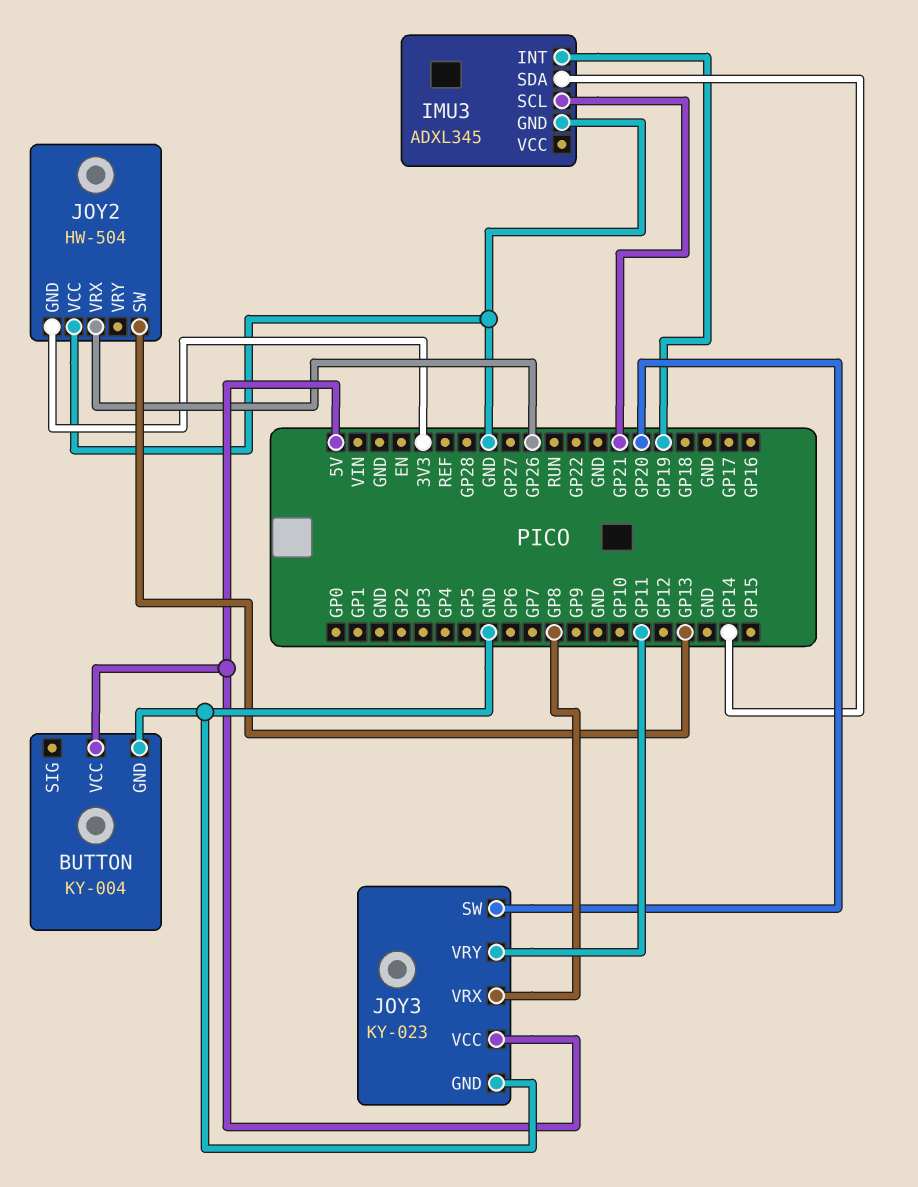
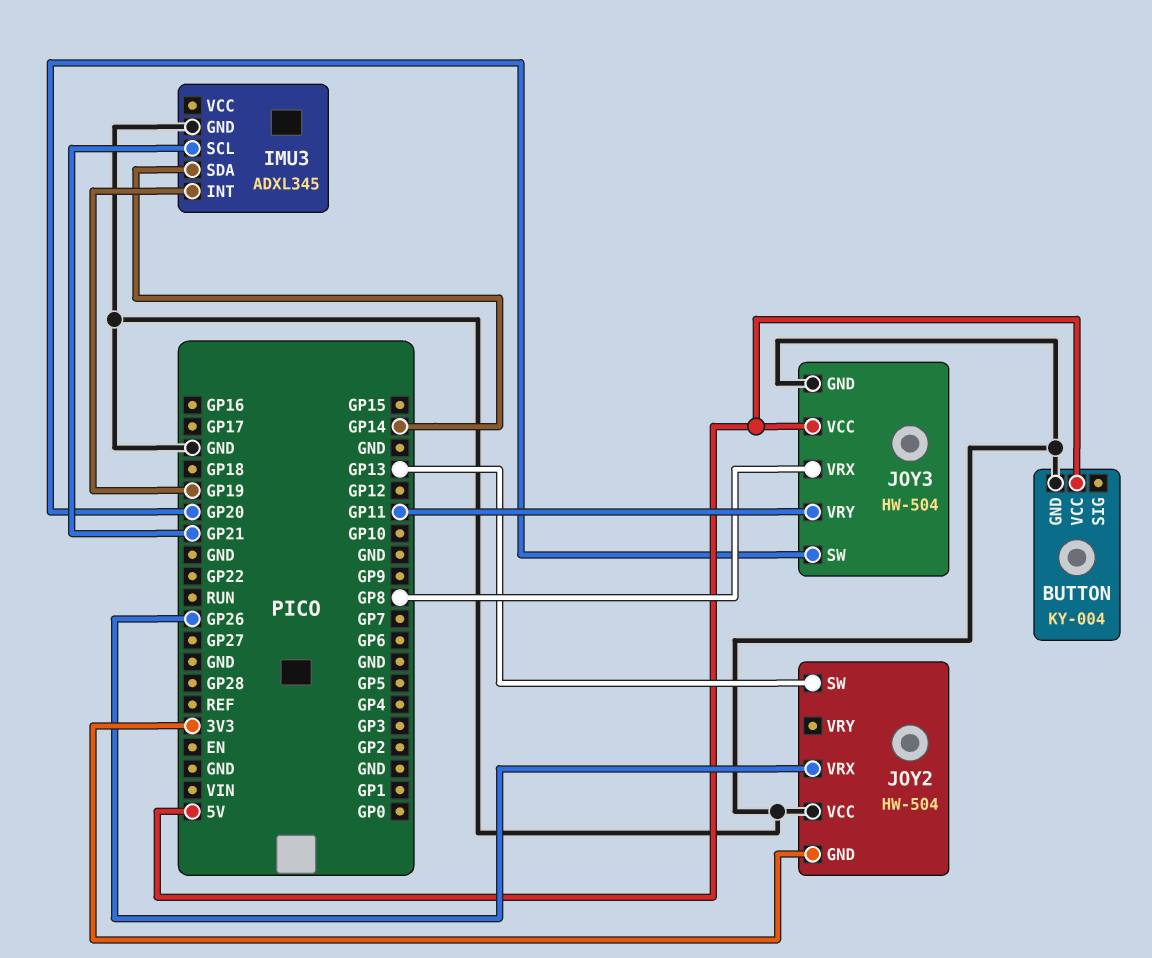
JOY3: KY-023 -> HW-504

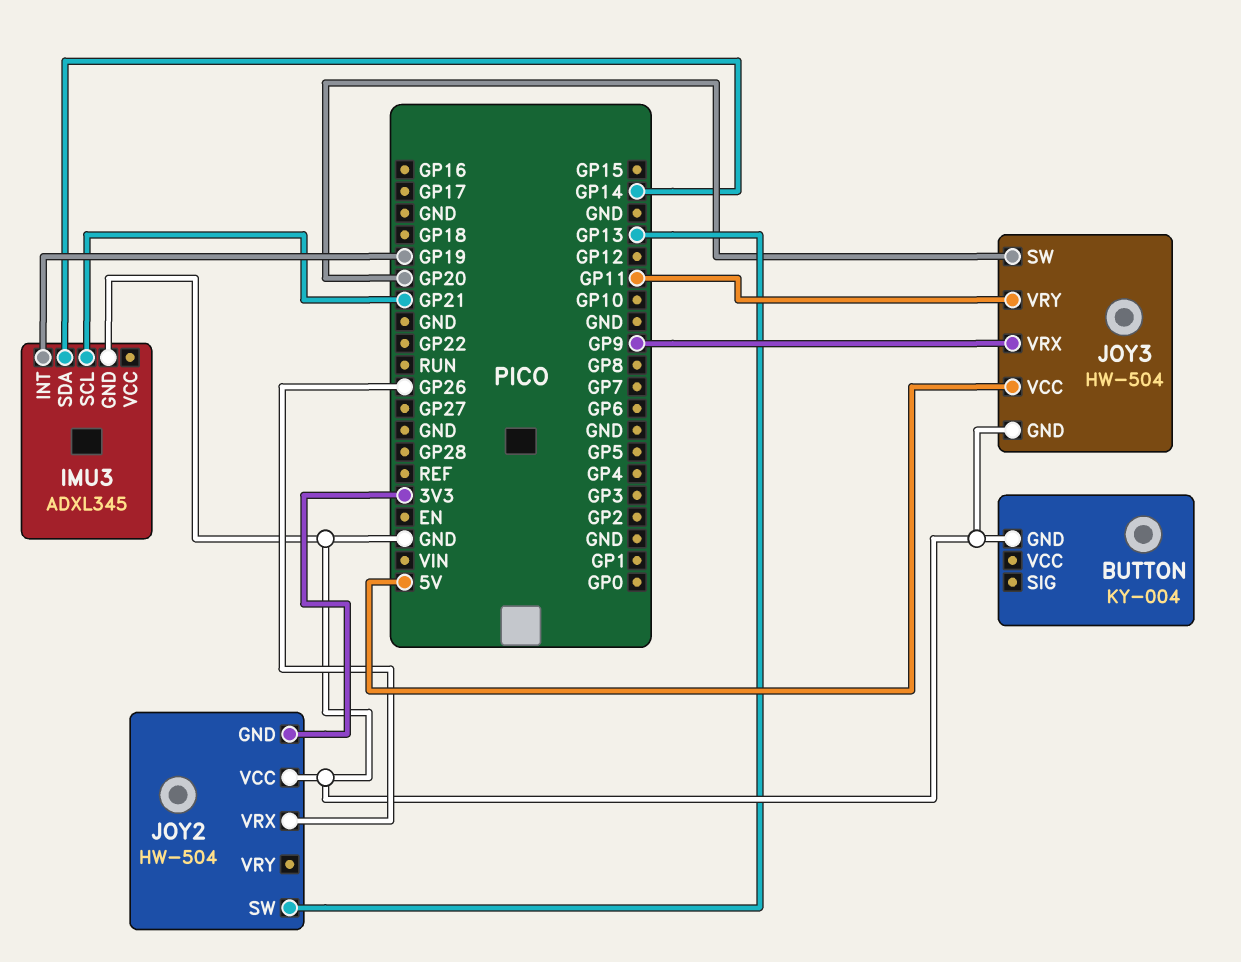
BUTTON pin VCC: 5V -> none
JOY3 pin VRX: GP8 -> GP9

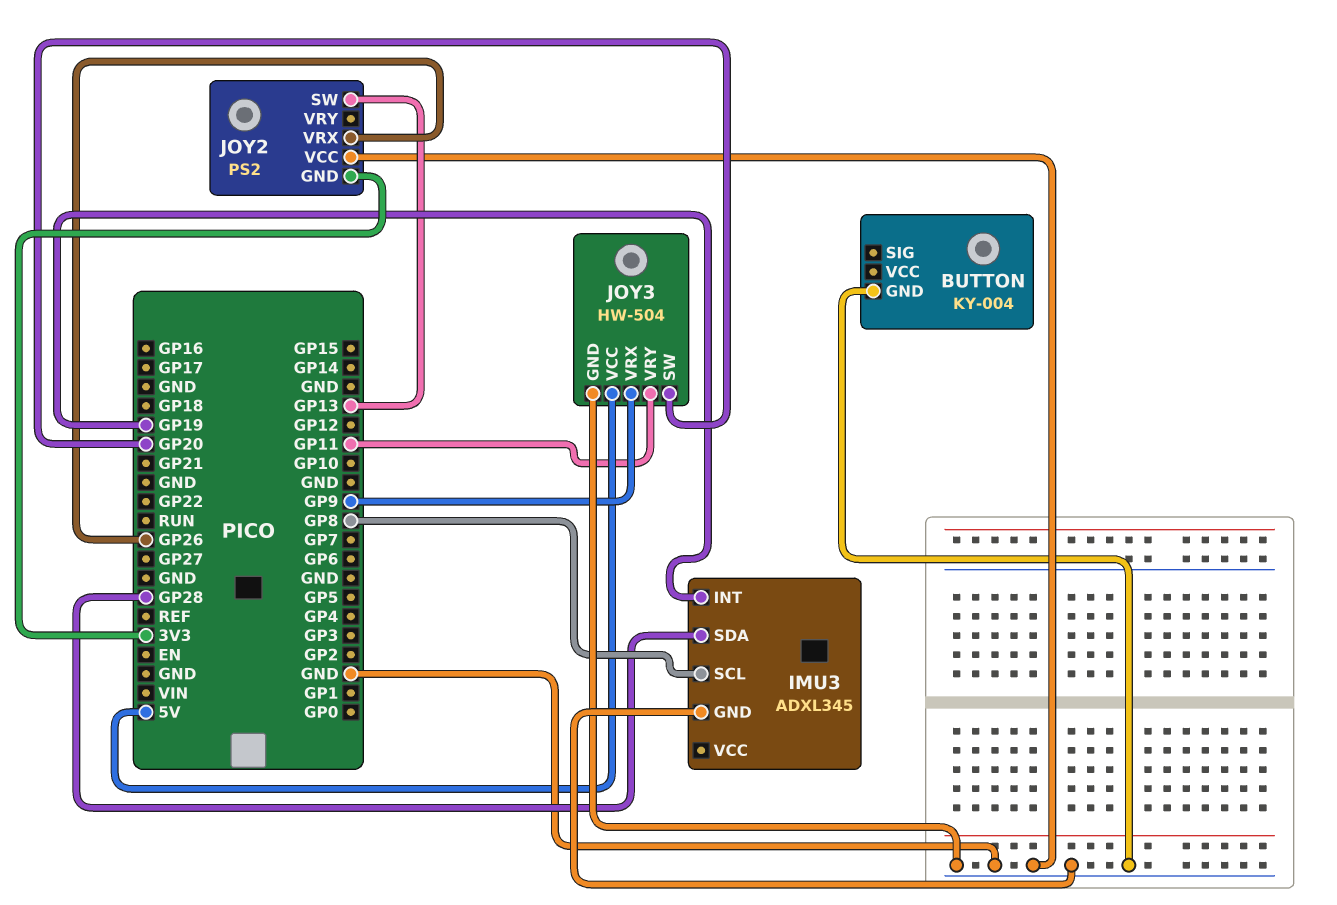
IMU3 pin SCL: GP21 -> GP8
IMU3 pin SDA: GP14 -> GP28
JOY2: HW-504 -> PS2

